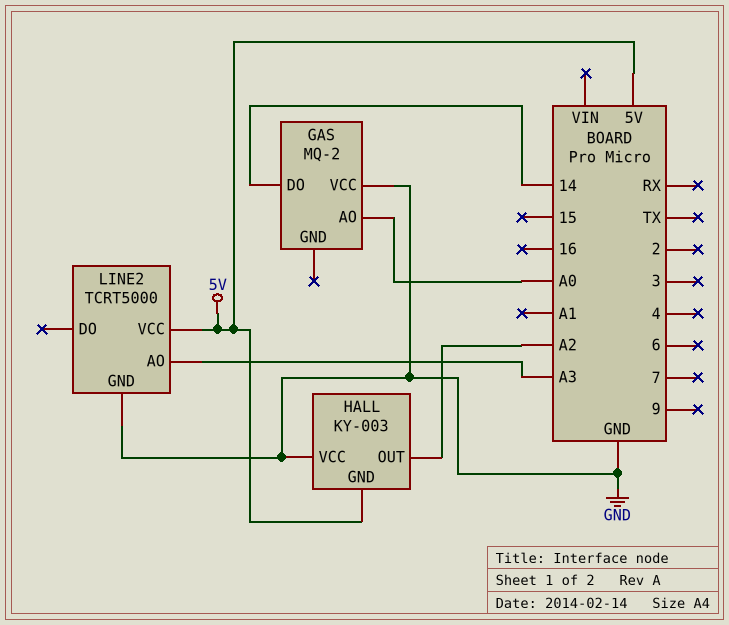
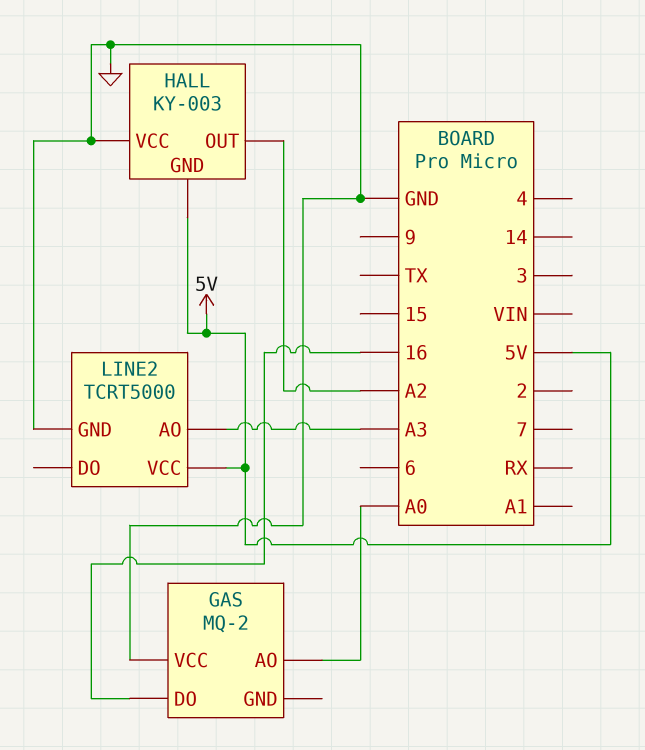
GAS pin DO: 14 -> 16

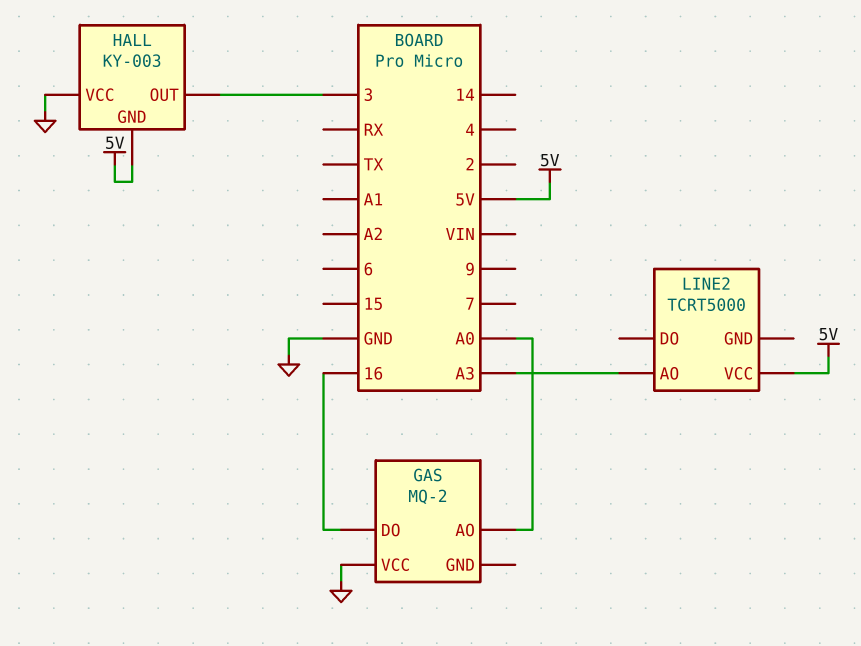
HALL pin OUT: A2 -> 3
LINE2 pin GND: GND -> none

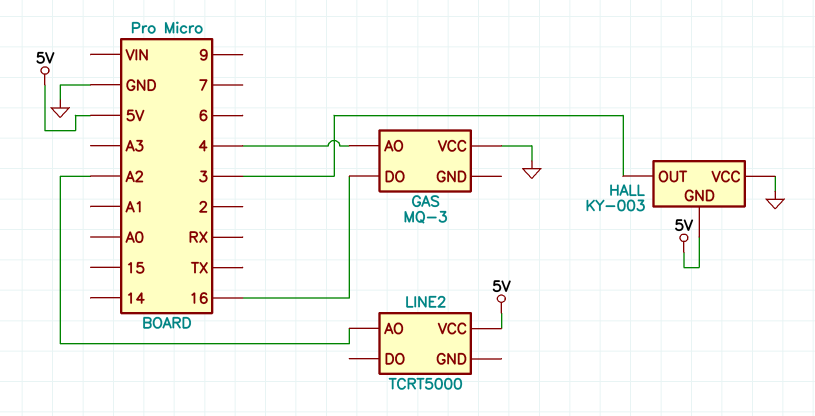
GAS: MQ-2 -> MQ-3
GAS pin AO: A0 -> 4
LINE2 pin AO: A3 -> A2

